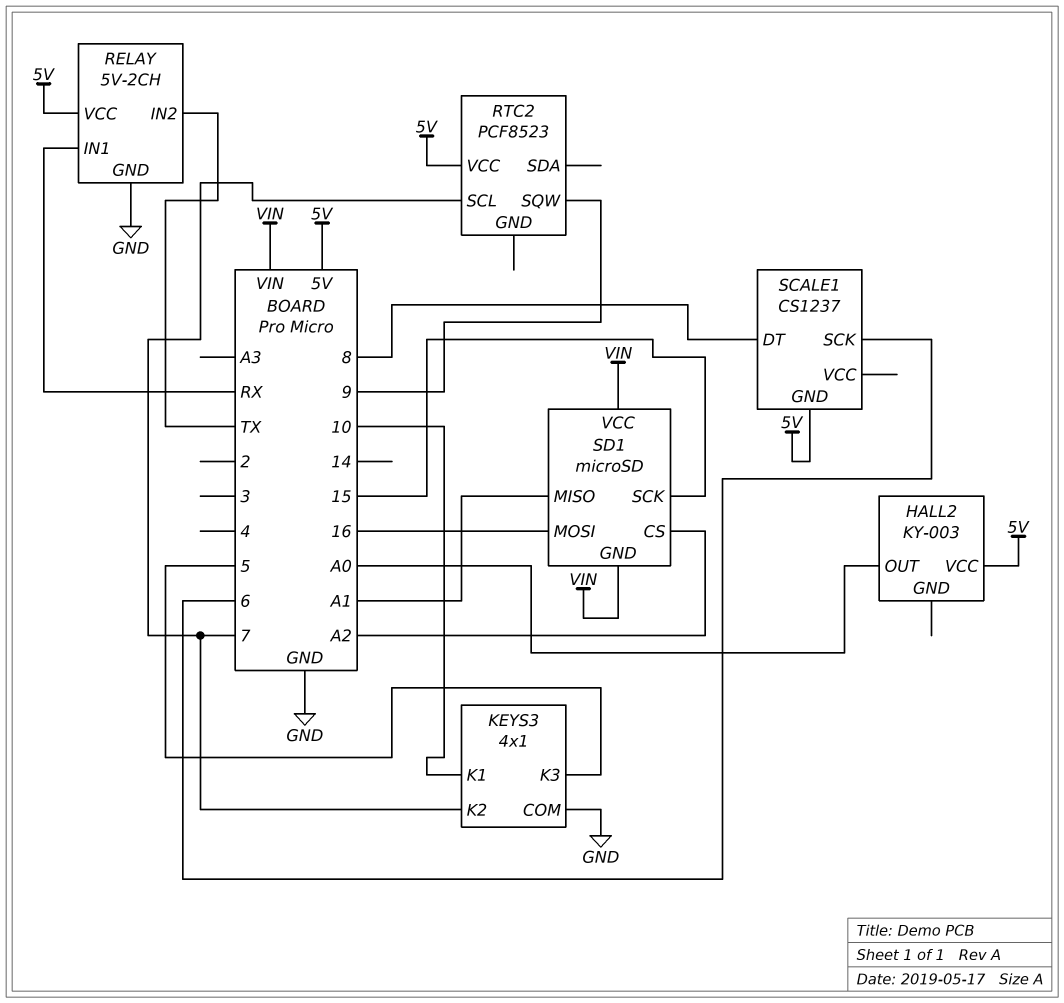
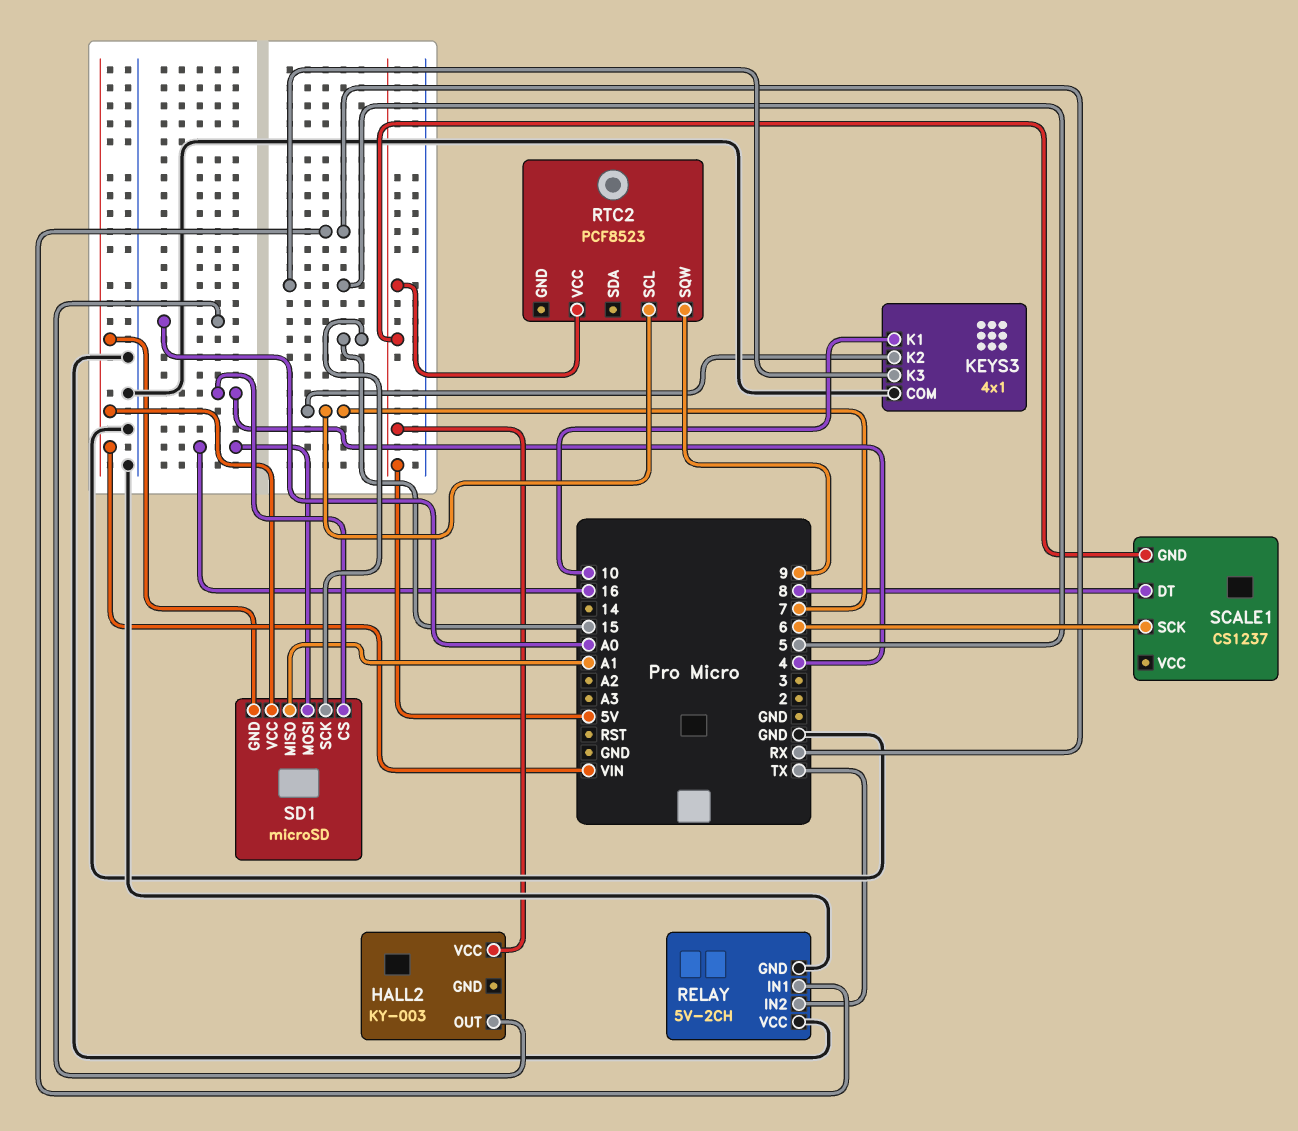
RELAY pin VCC: 5V -> GND
SD1 pin CS: A2 -> 4

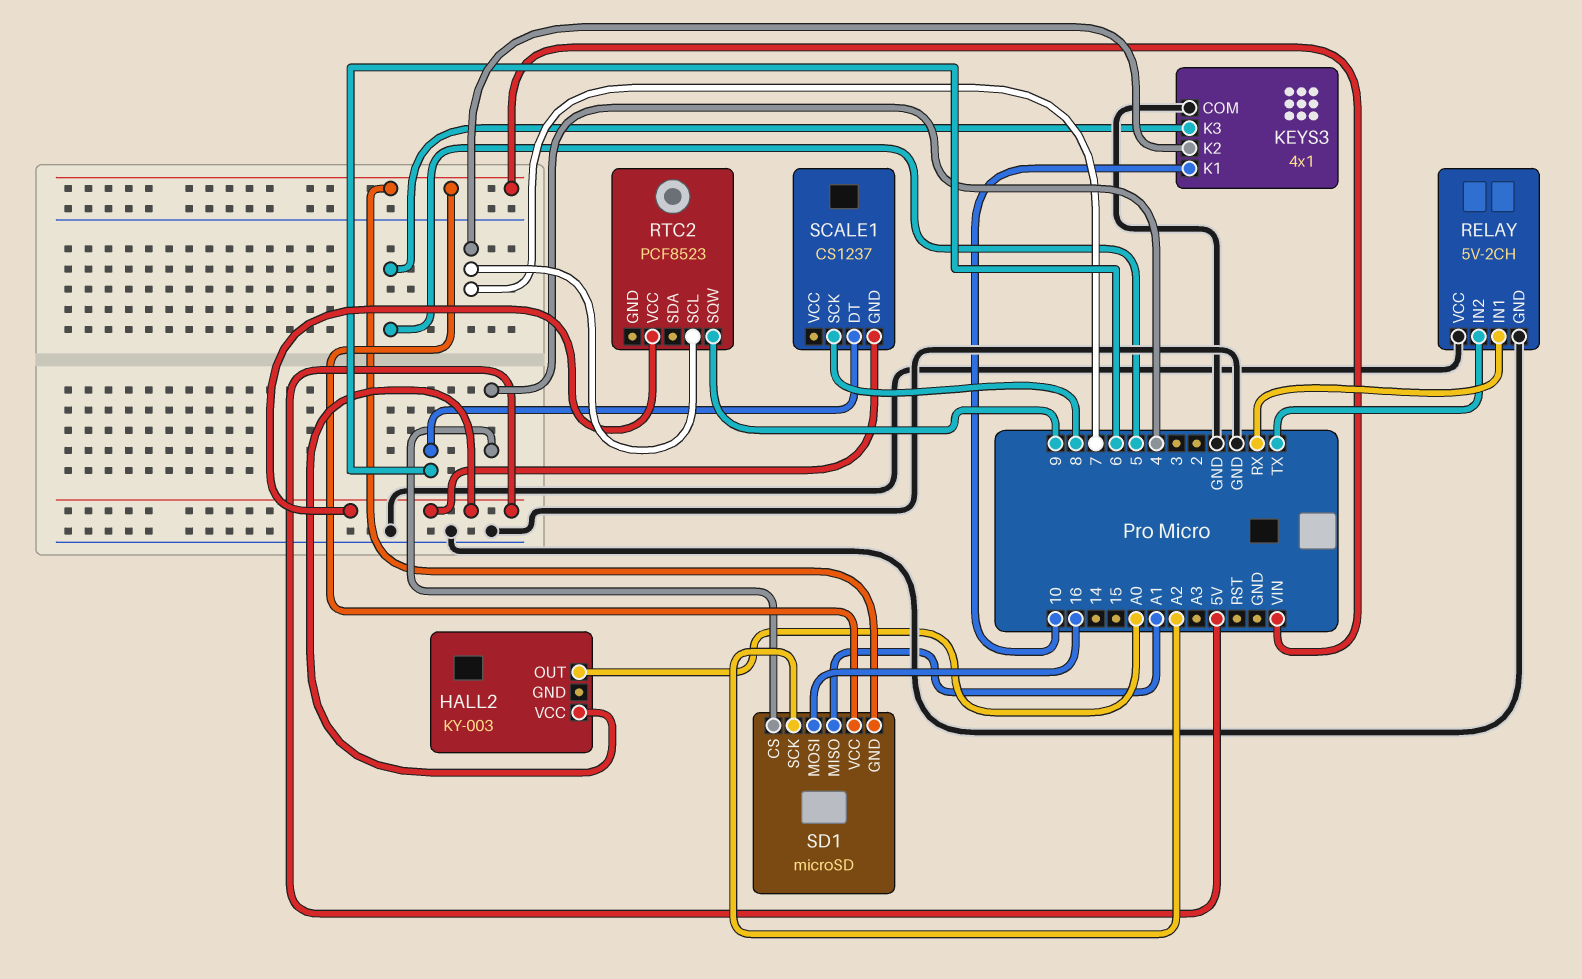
SCALE1 pin DT: 8 -> 6
SCALE1 pin SCK: 6 -> 8
SD1 pin SCK: 15 -> A2

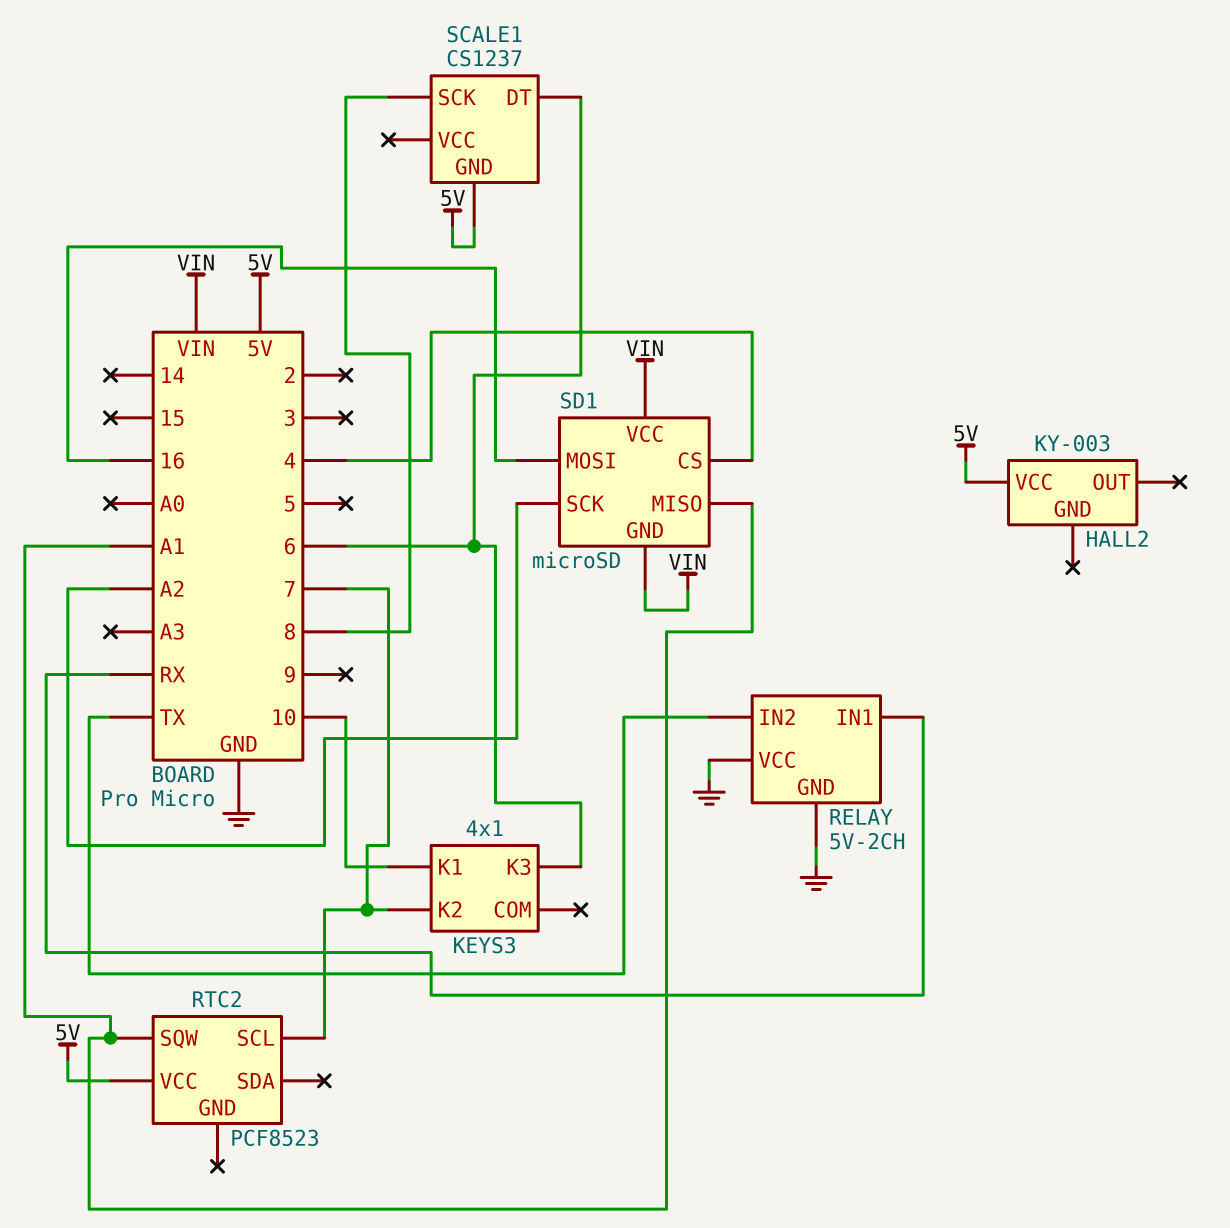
HALL2 pin OUT: A0 -> none
KEYS3 pin COM: GND -> none
KEYS3 pin K3: 5 -> 6
RTC2 pin SQW: 9 -> A1

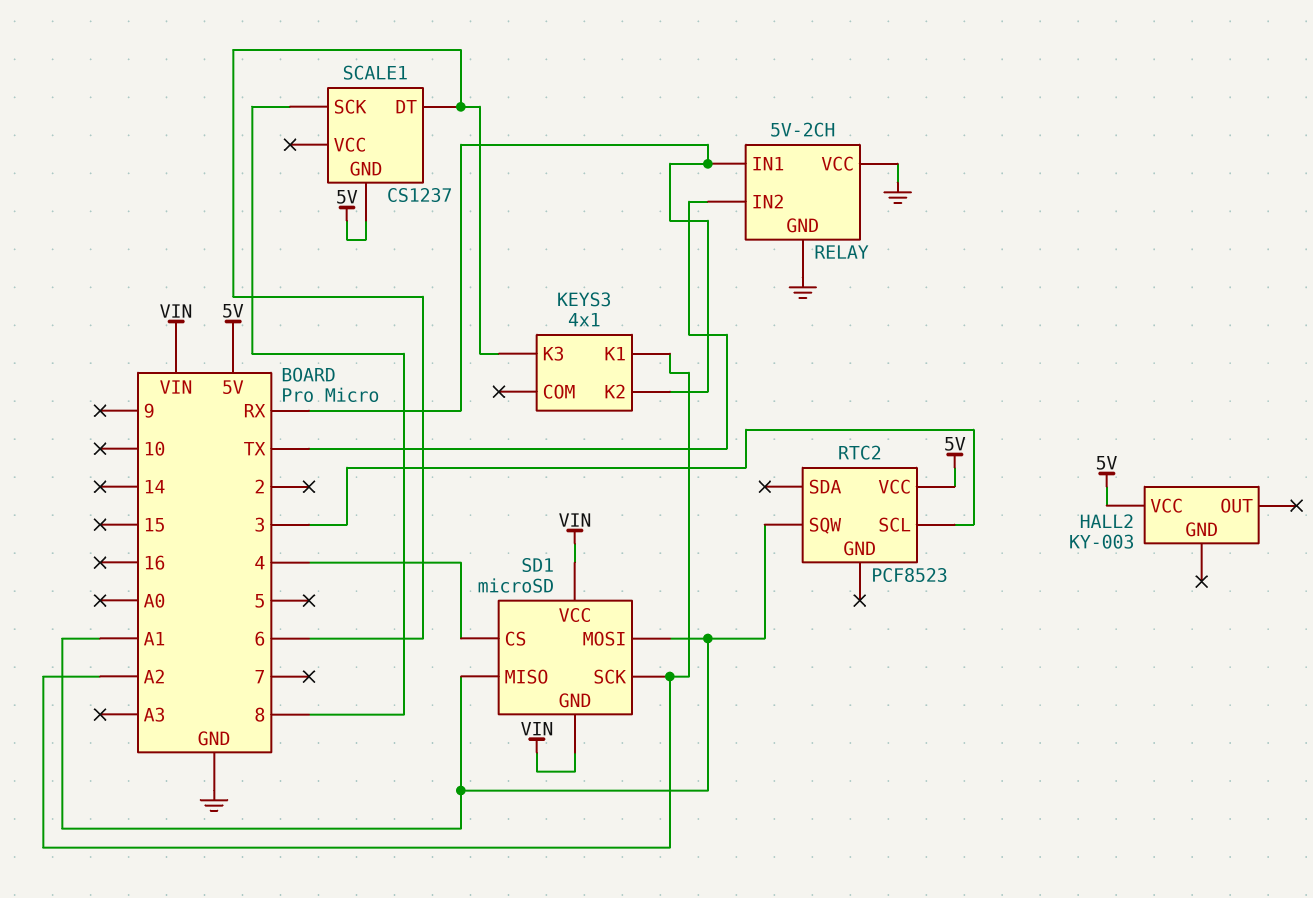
KEYS3 pin K1: 10 -> A2
KEYS3 pin K2: 7 -> RX
RTC2 pin SCL: 7 -> 3
SD1 pin MOSI: 16 -> A1

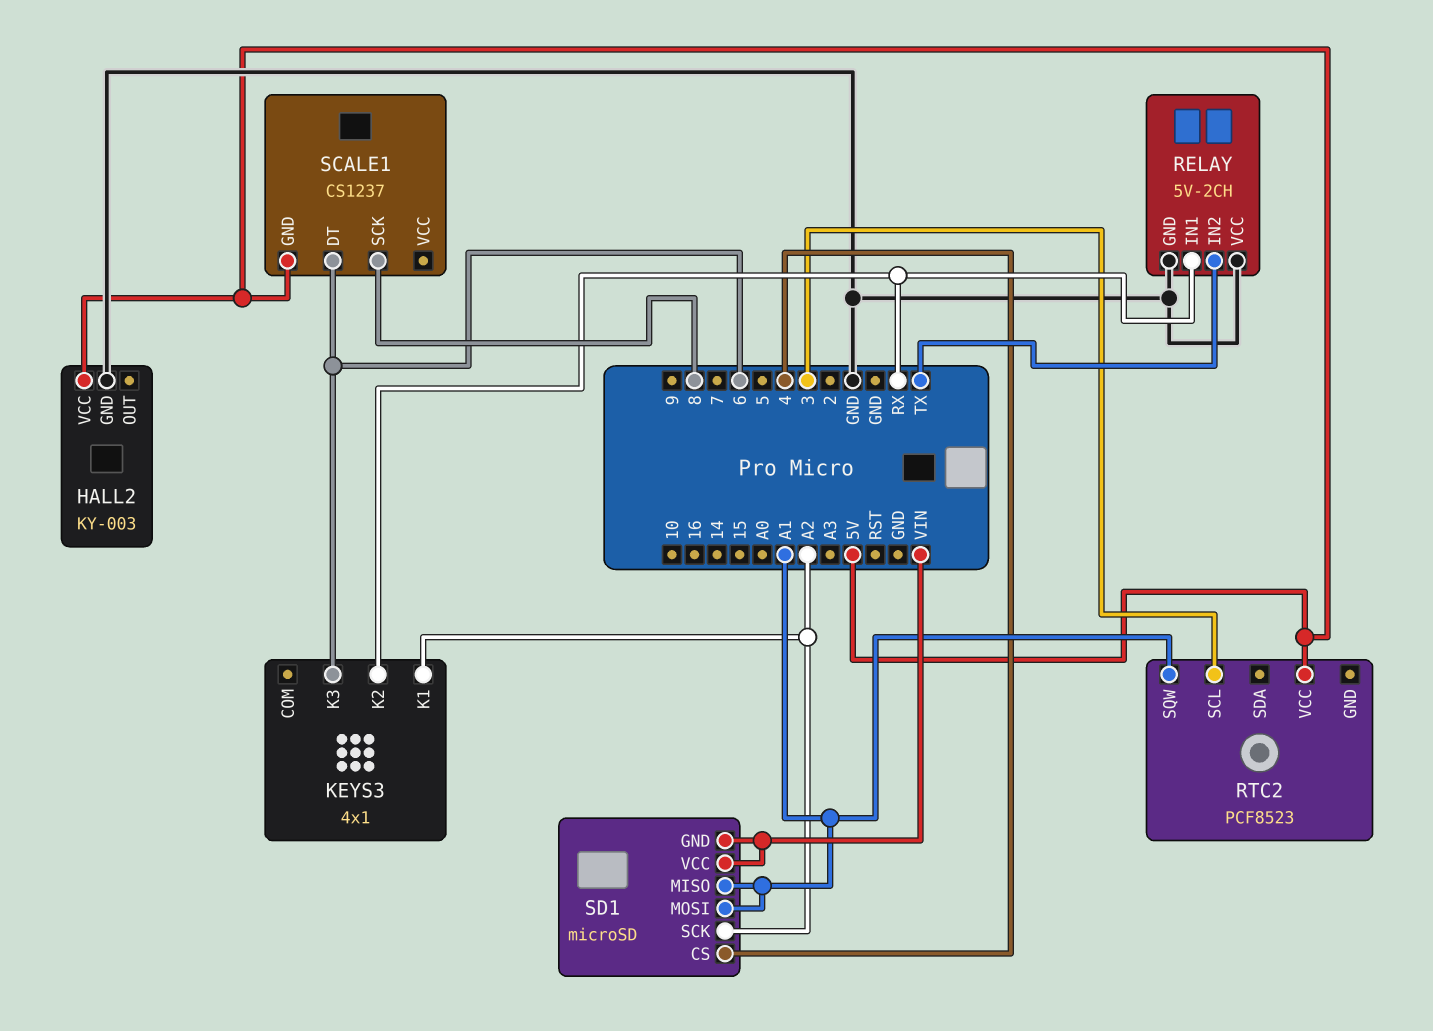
HALL2 pin GND: none -> GND

